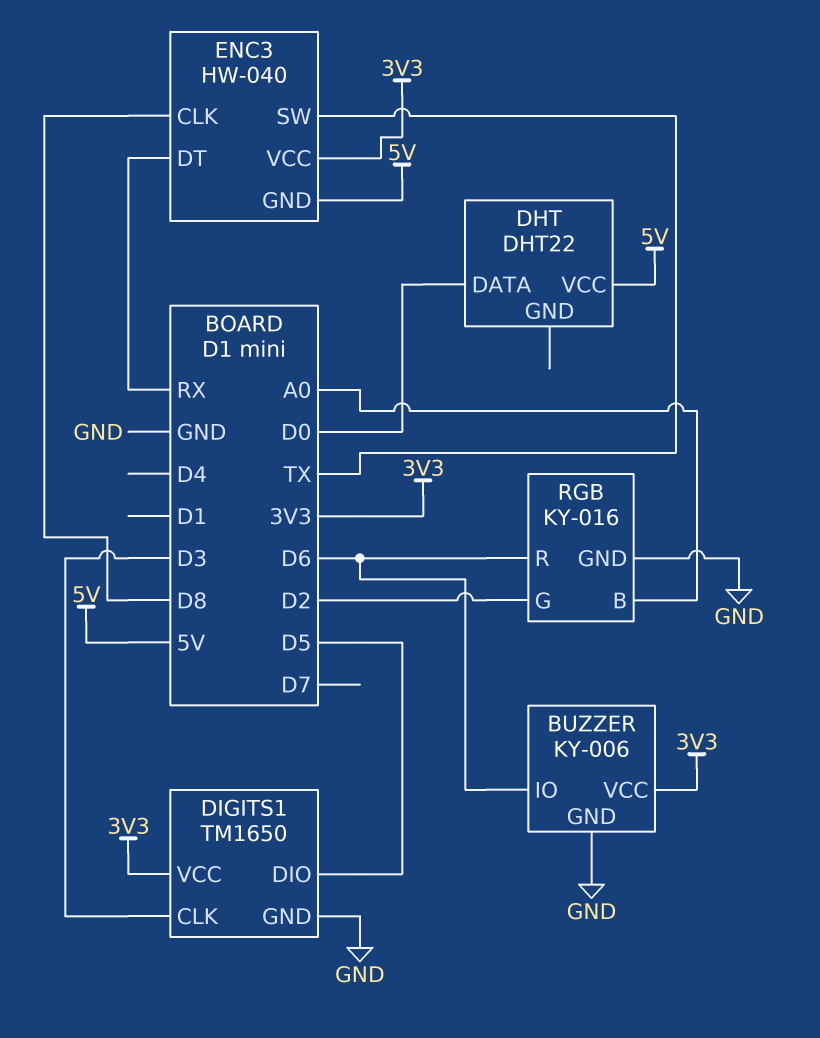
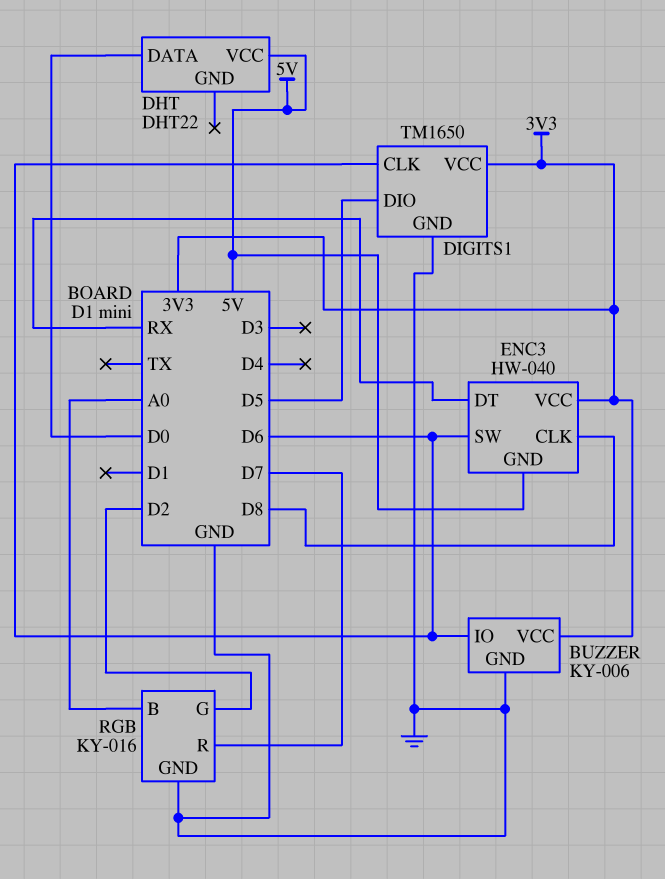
DIGITS1 pin CLK: D3 -> D6
ENC3 pin SW: TX -> D6
RGB pin R: D6 -> D7

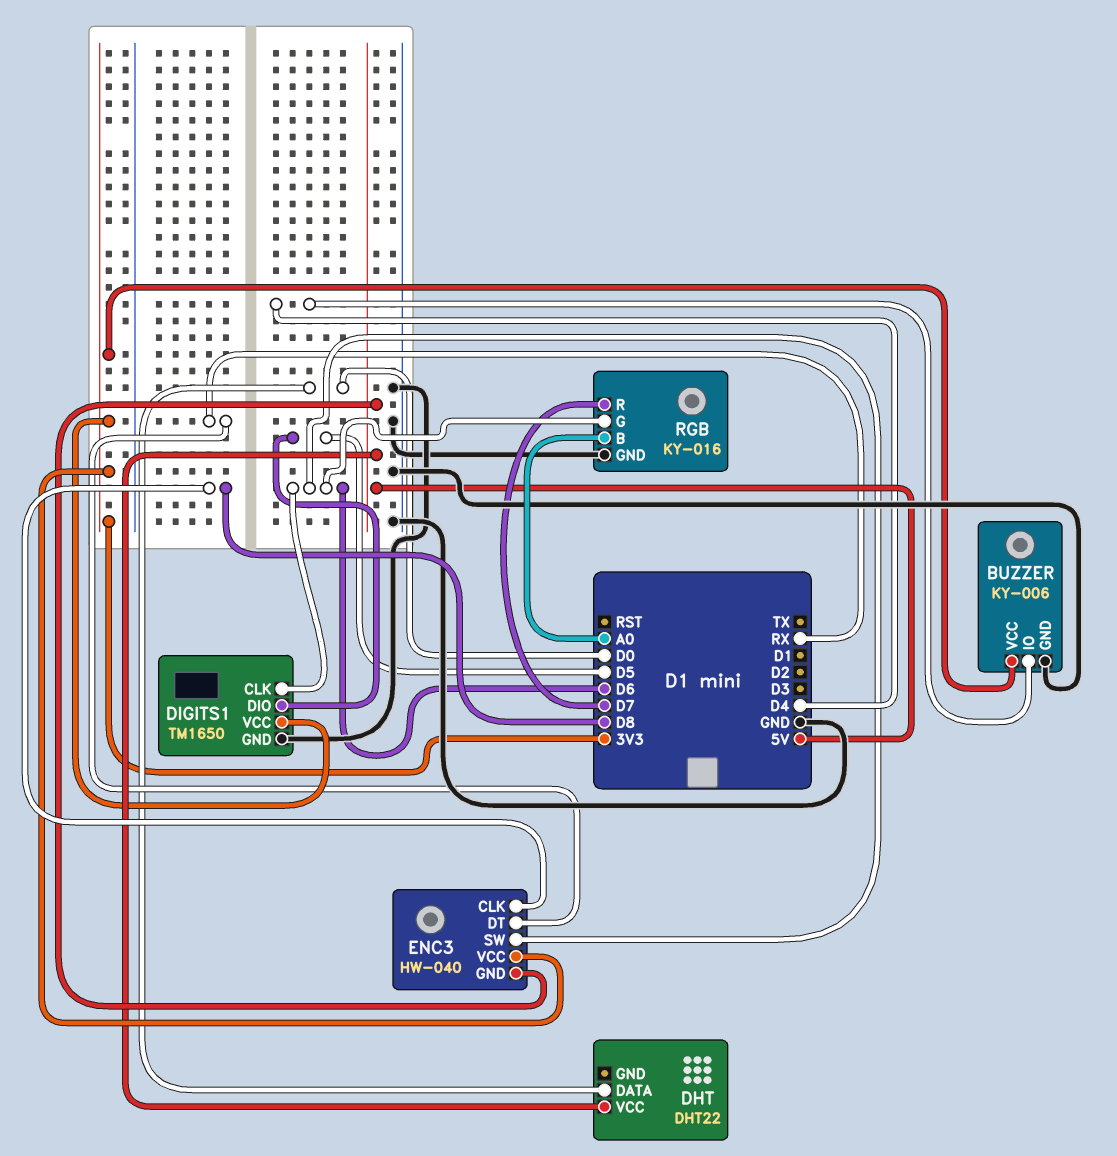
BUZZER pin IO: D6 -> D4
RGB pin G: D2 -> D6

